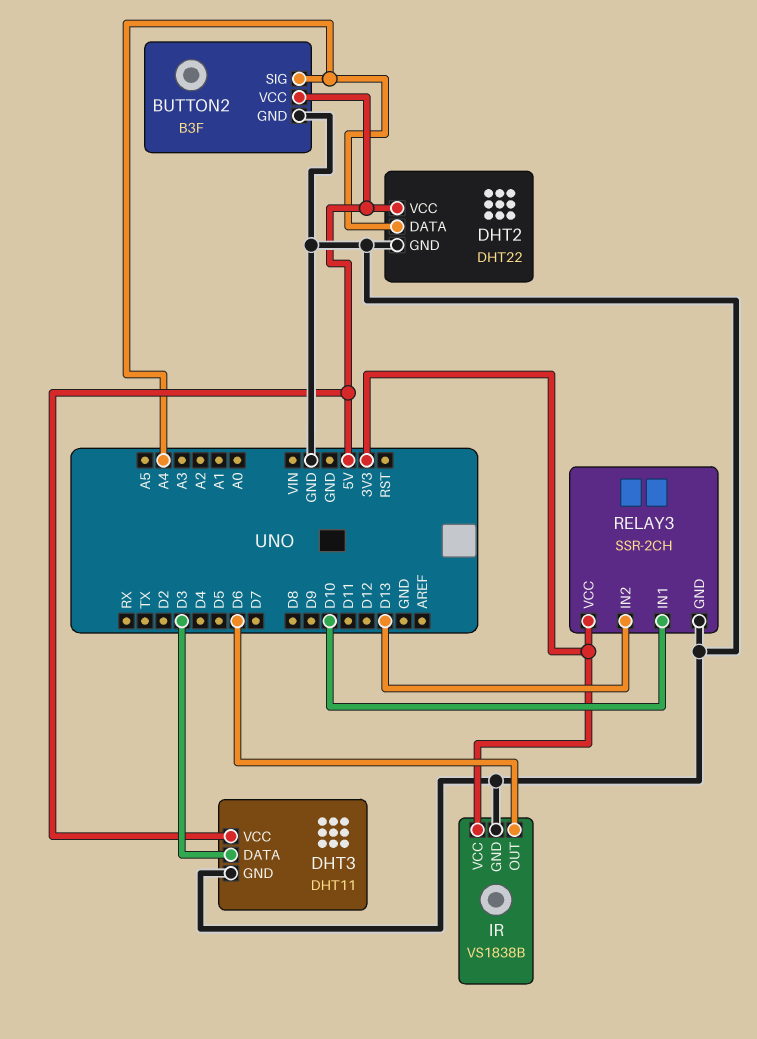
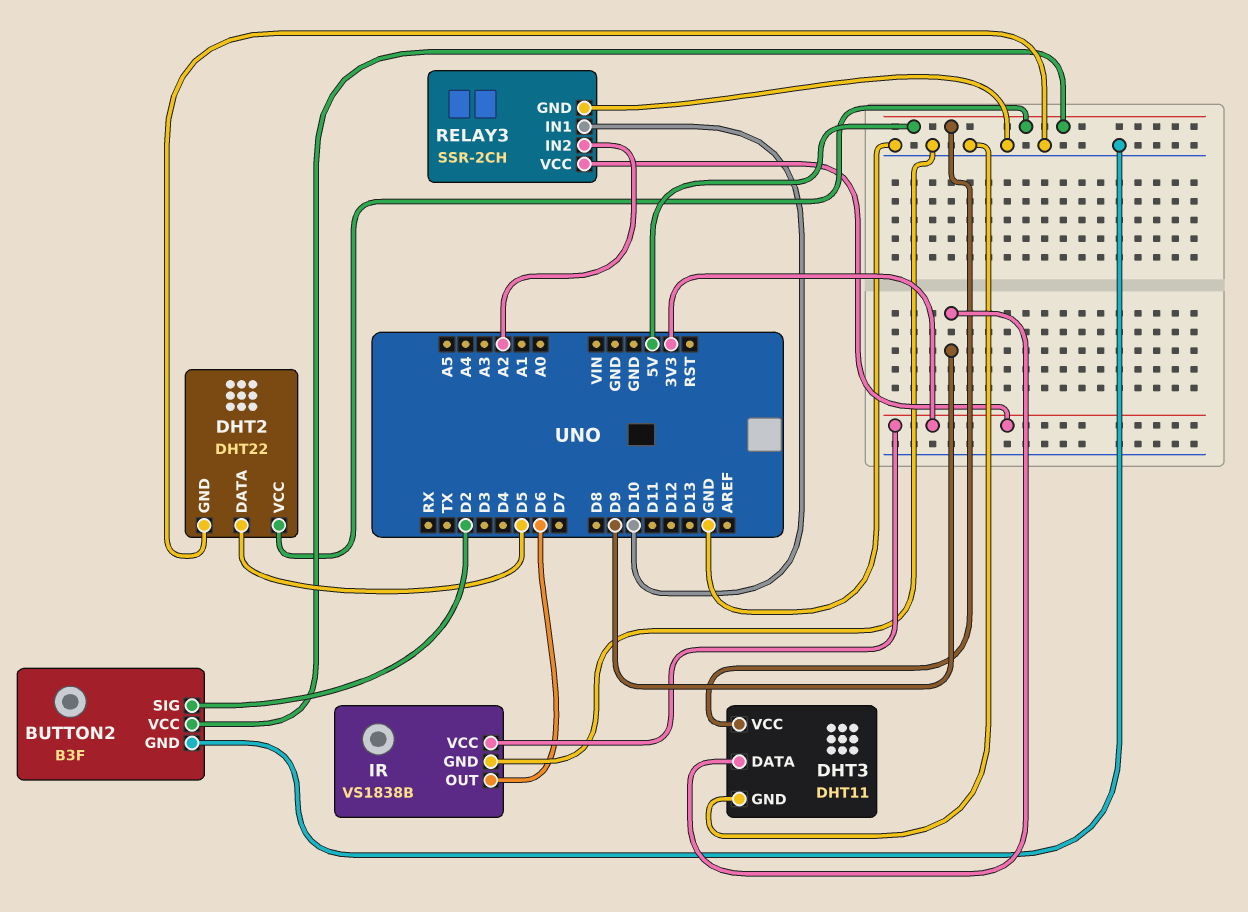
BUTTON2 pin SIG: A4 -> D2
DHT2 pin DATA: A4 -> D5
DHT3 pin DATA: D3 -> D9
RELAY3 pin IN2: D13 -> A2

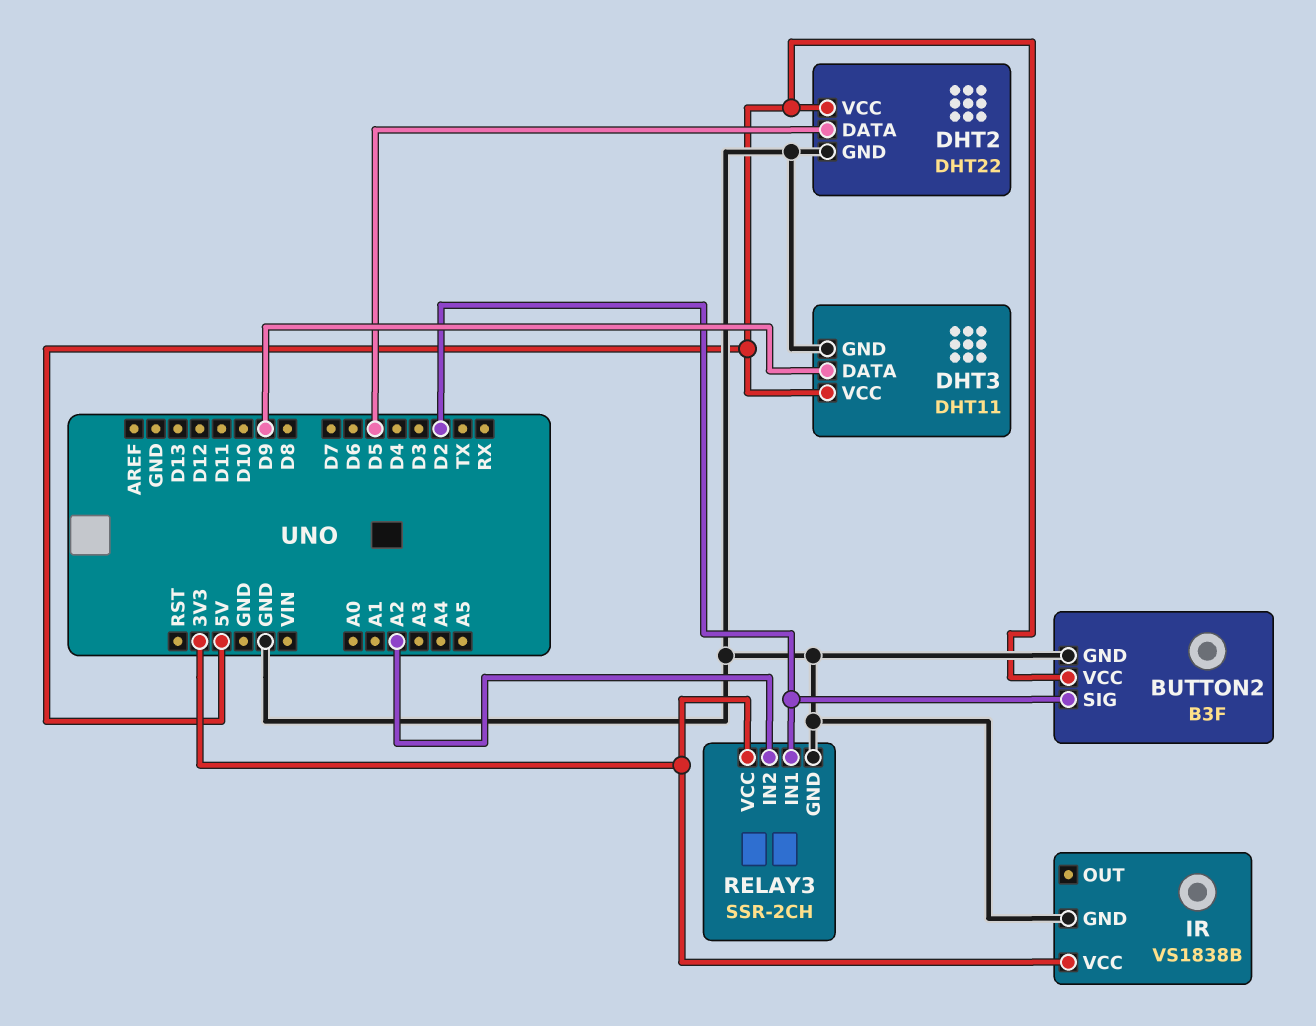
IR pin OUT: D6 -> none
RELAY3 pin IN1: D10 -> D2

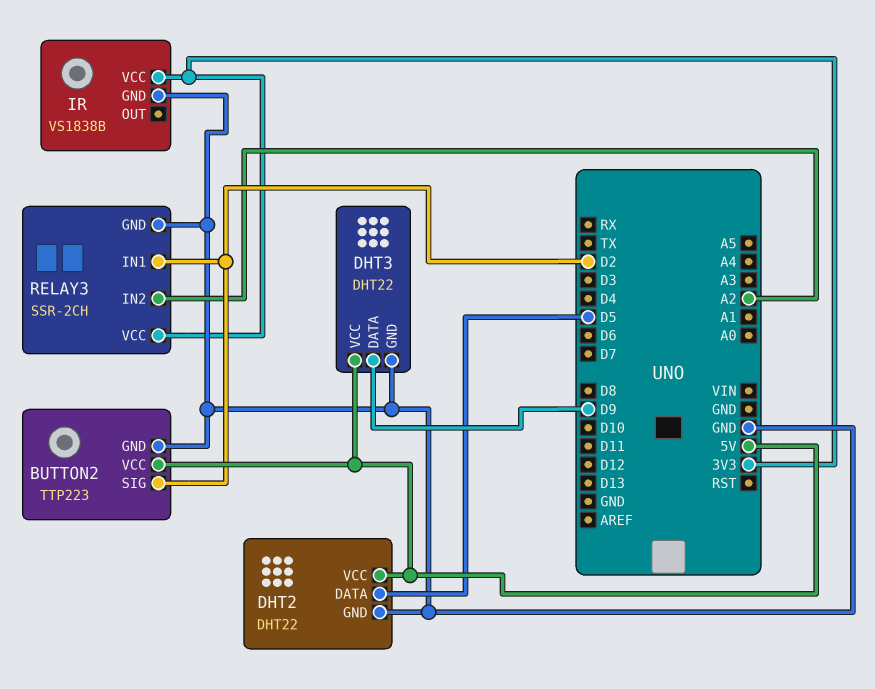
BUTTON2: B3F -> TTP223
DHT3: DHT11 -> DHT22

